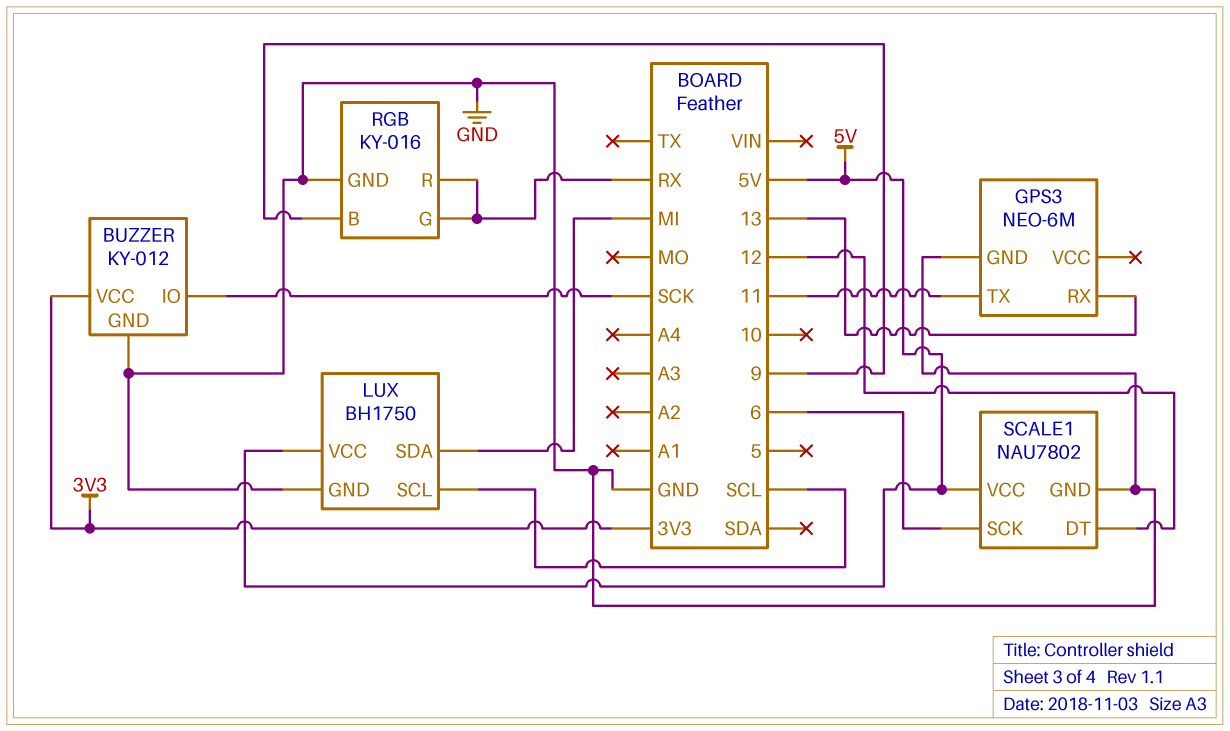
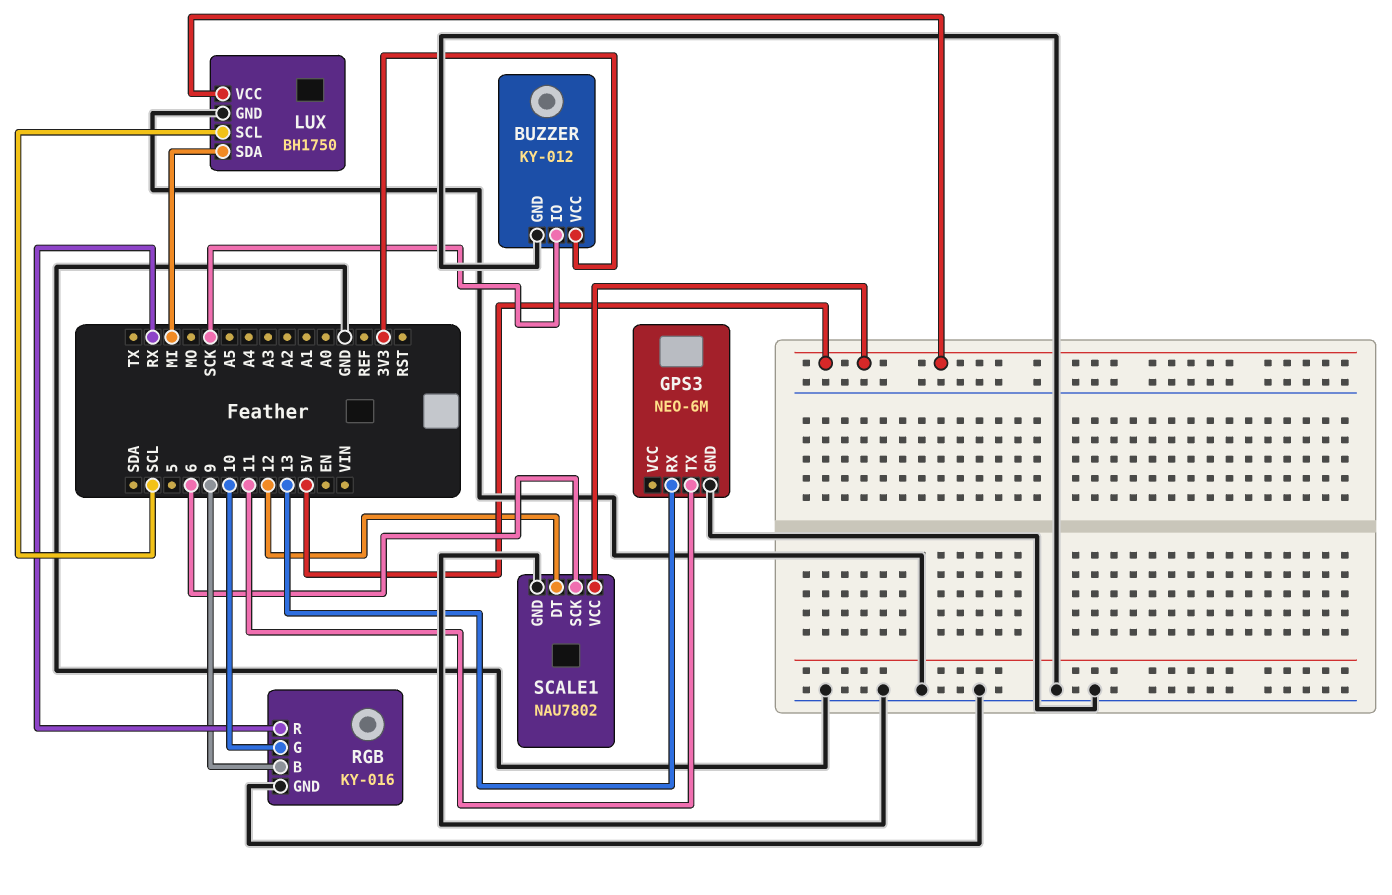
RGB pin G: RX -> 10

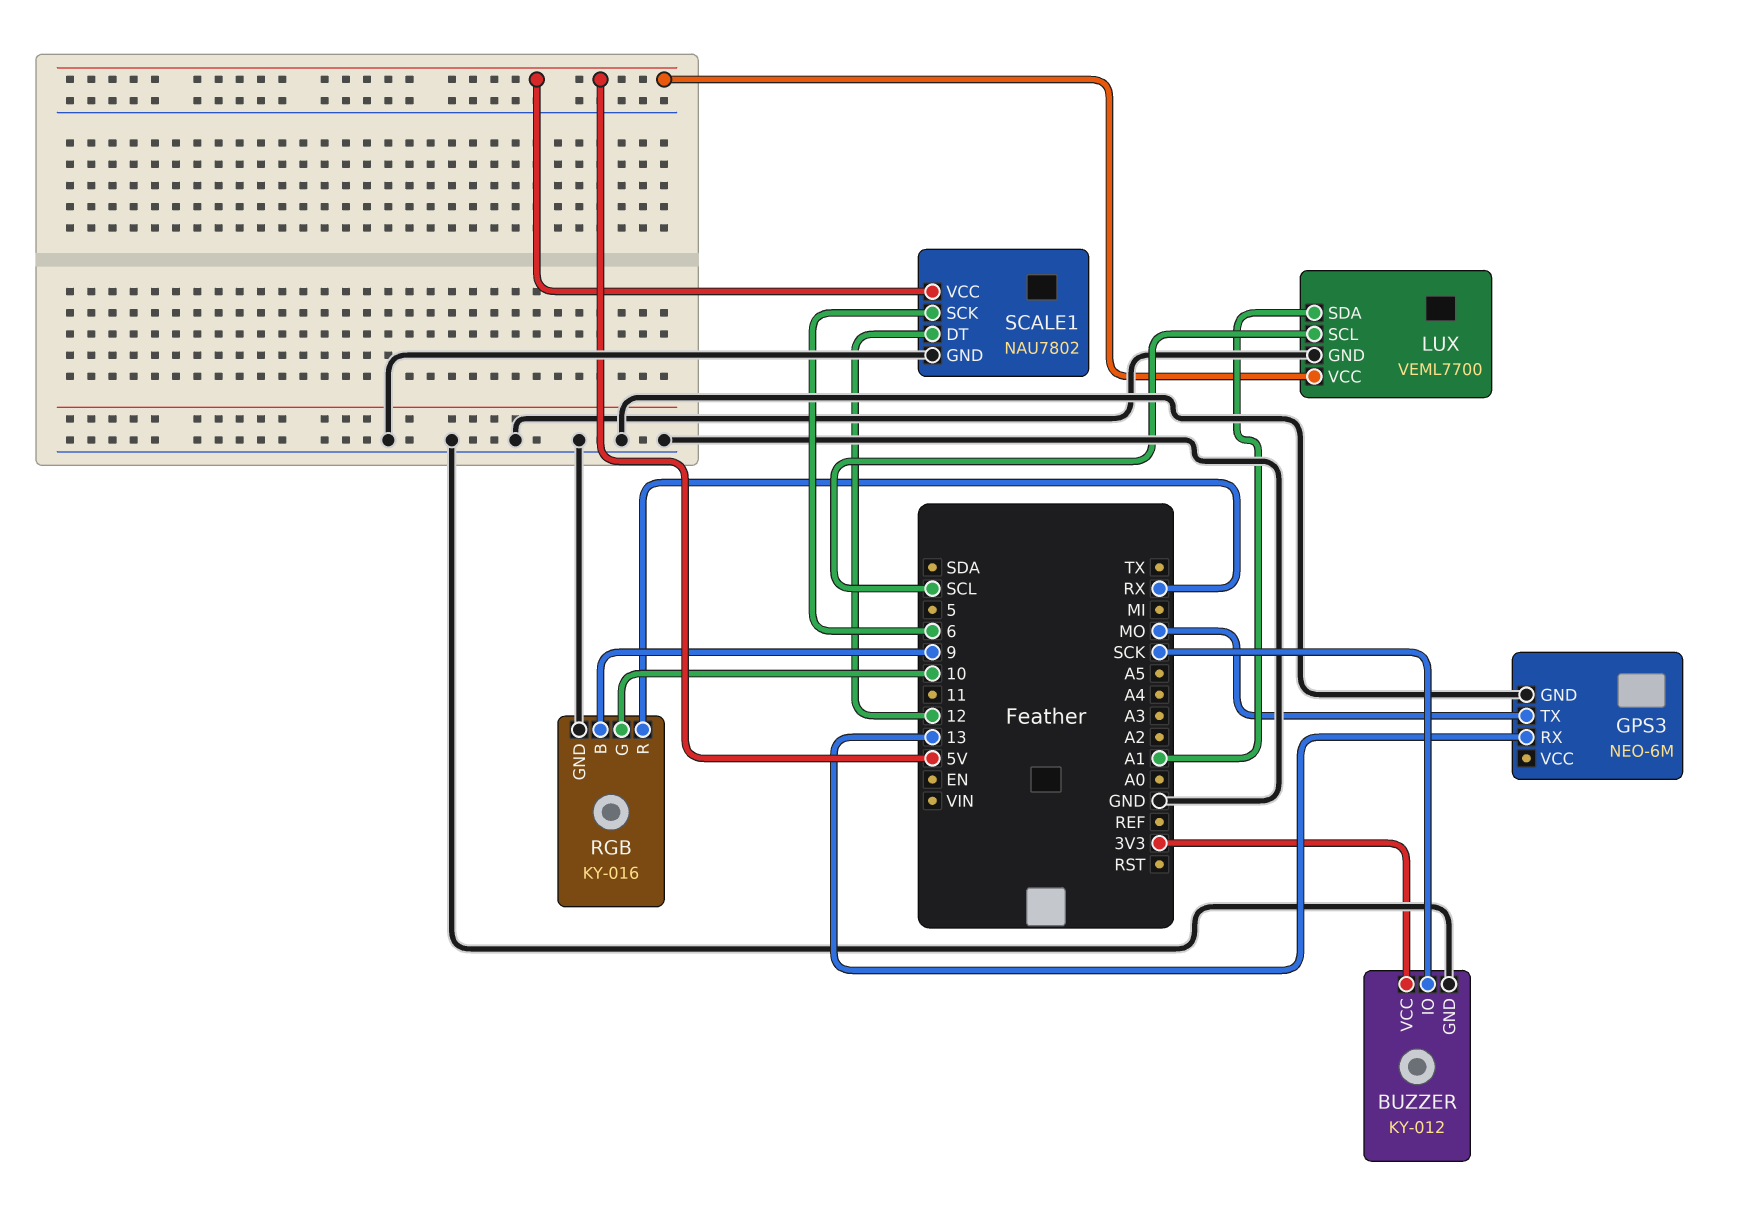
GPS3 pin TX: 11 -> MO
LUX: BH1750 -> VEML7700
LUX pin SDA: MI -> A1

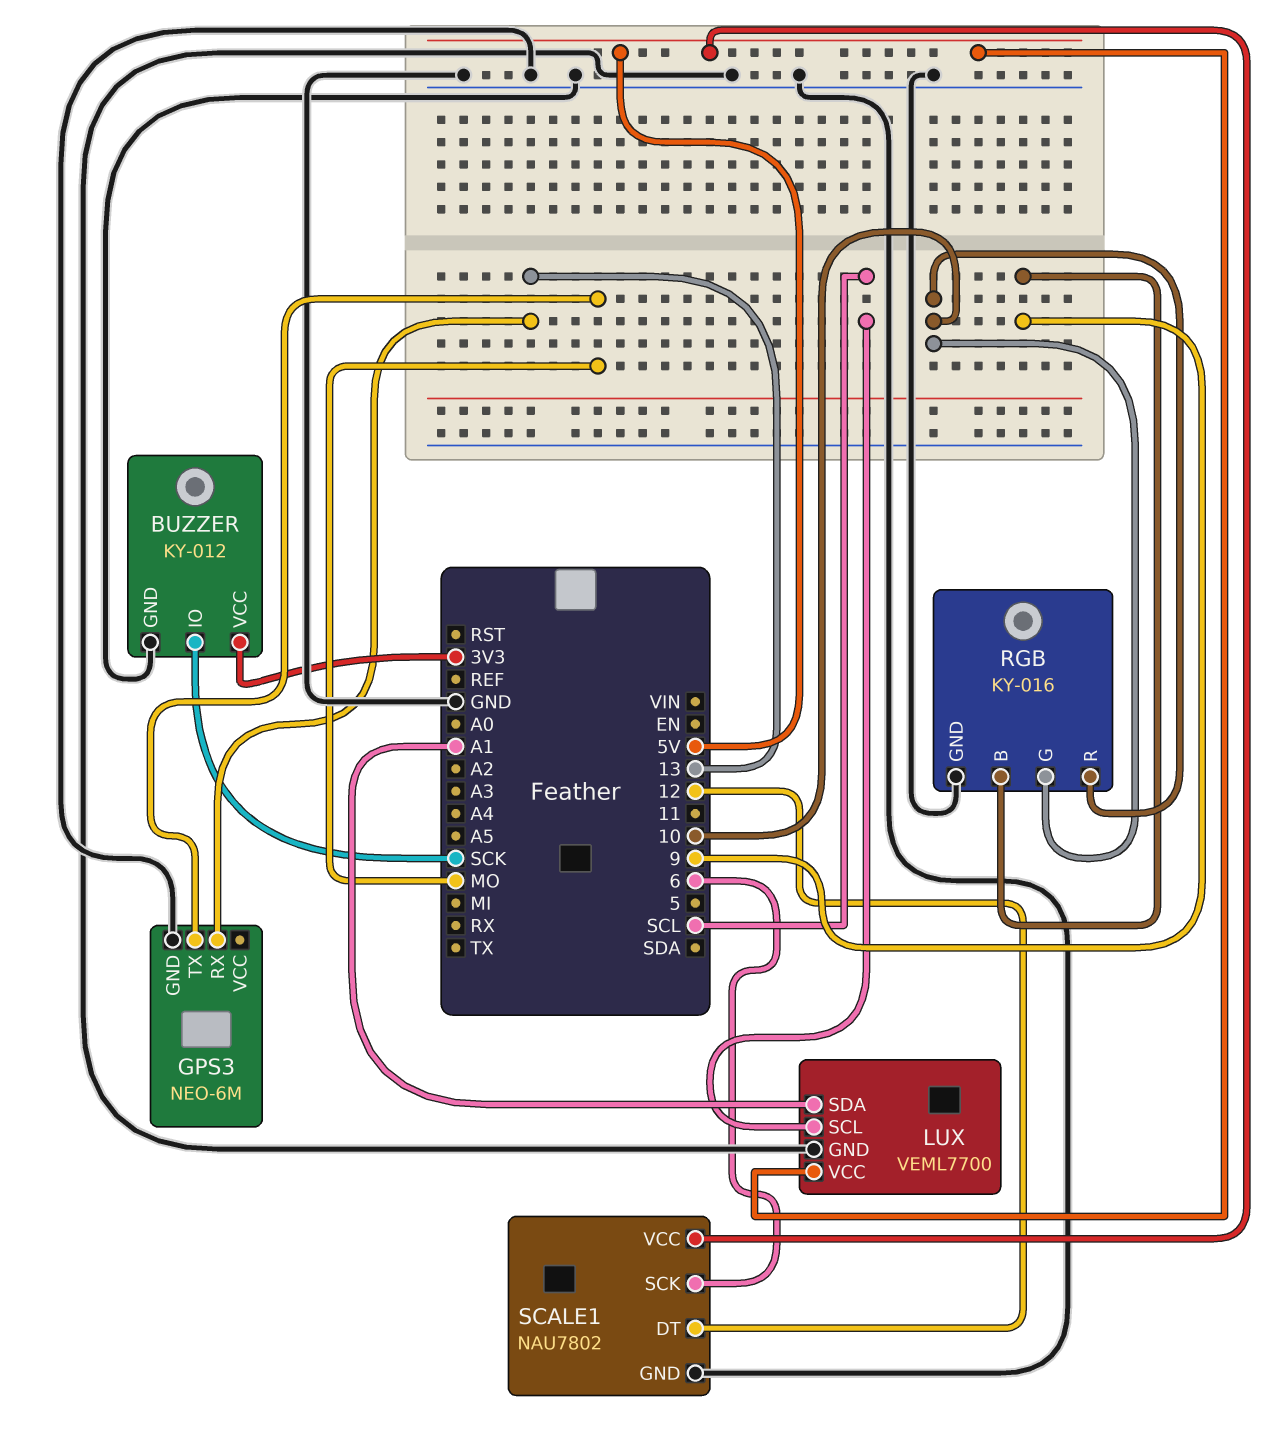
RGB pin R: RX -> 10

